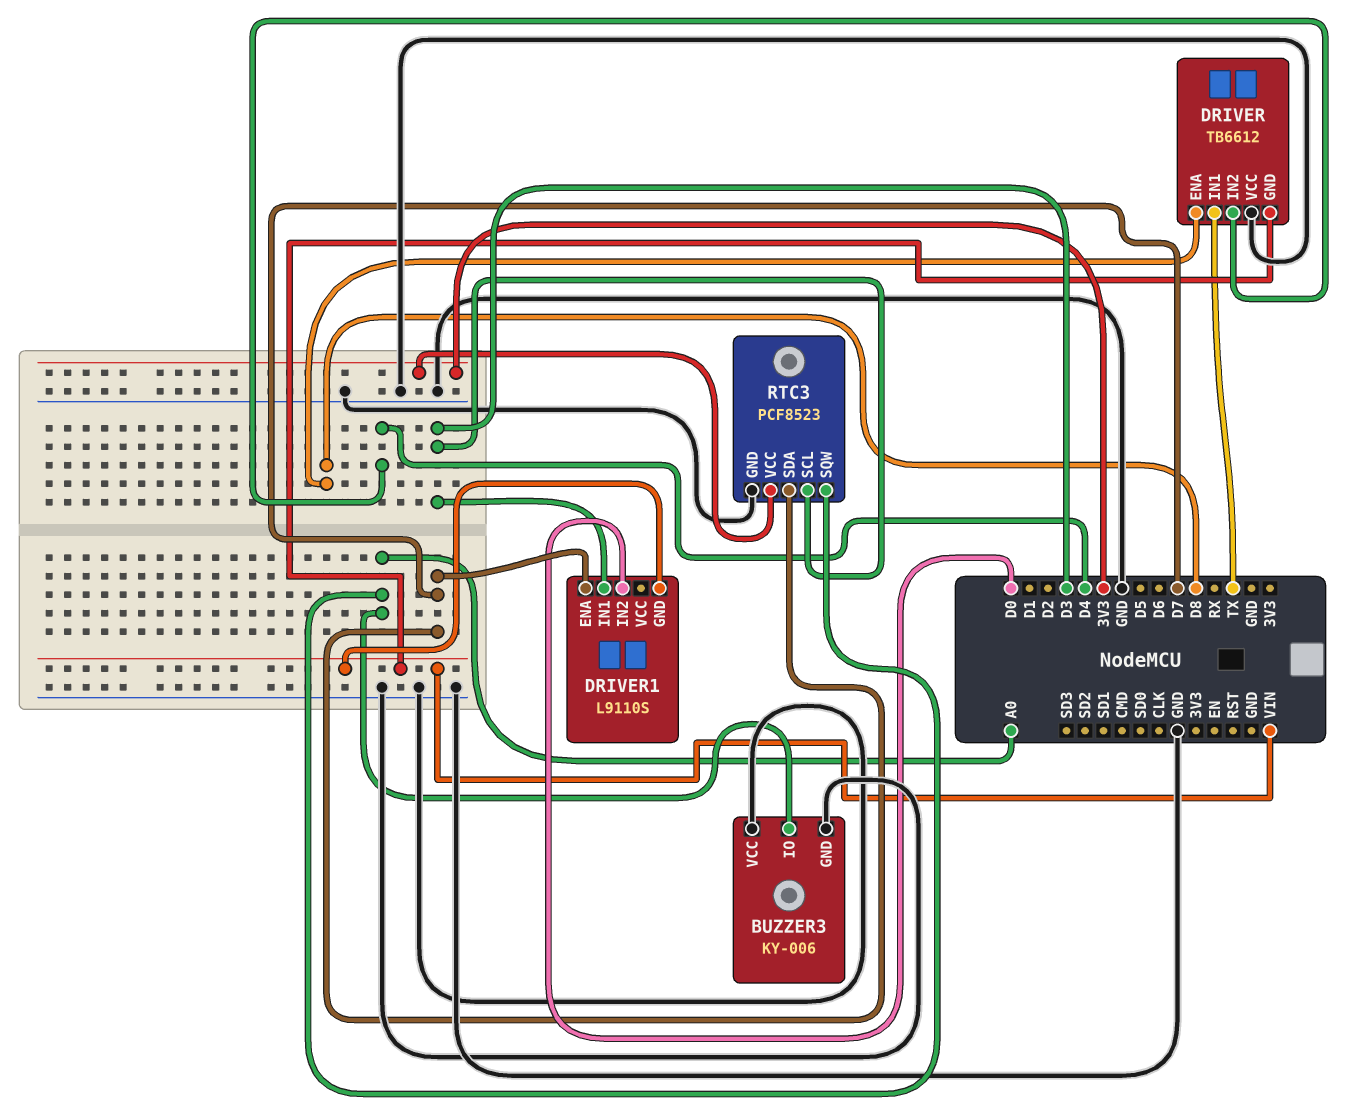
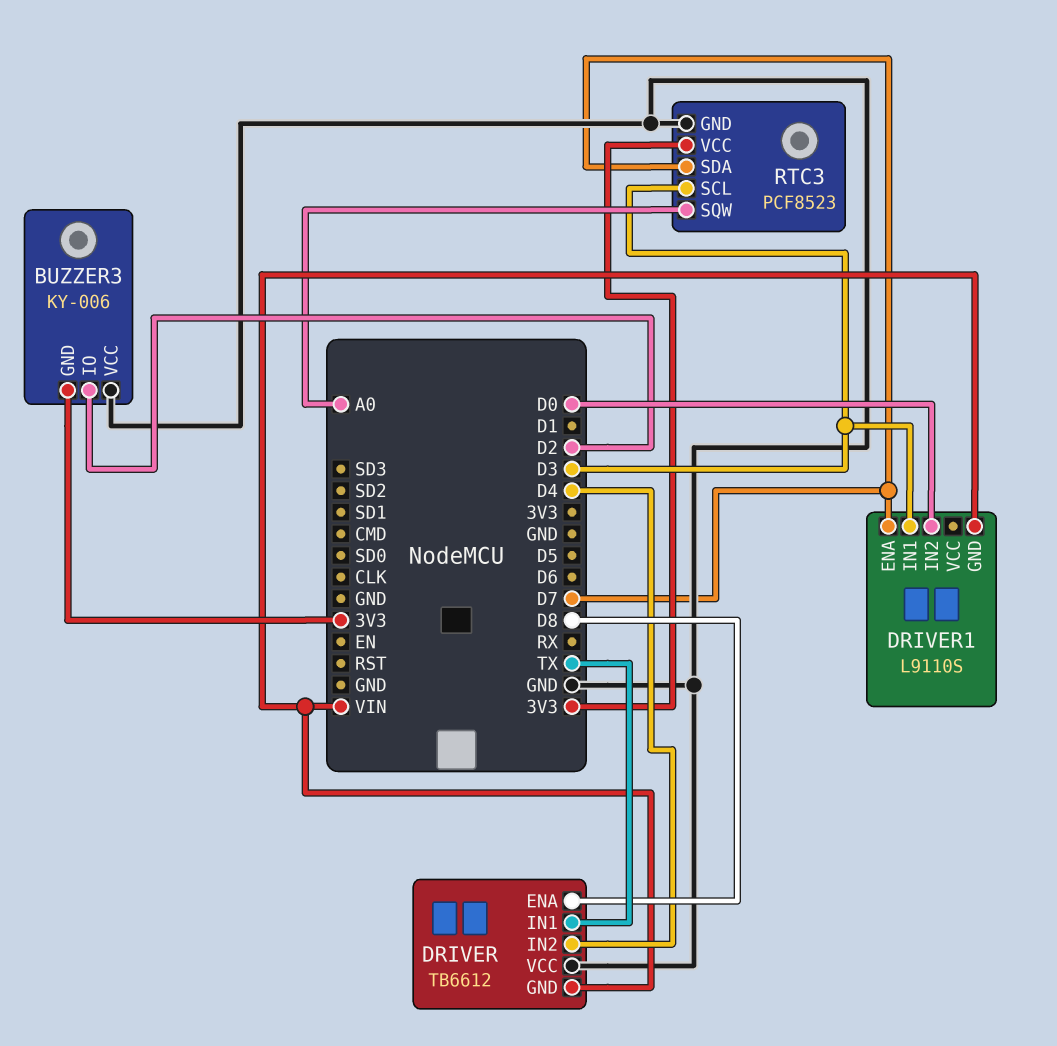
BUZZER3 pin GND: GND -> 3V3
BUZZER3 pin IO: A0 -> D2

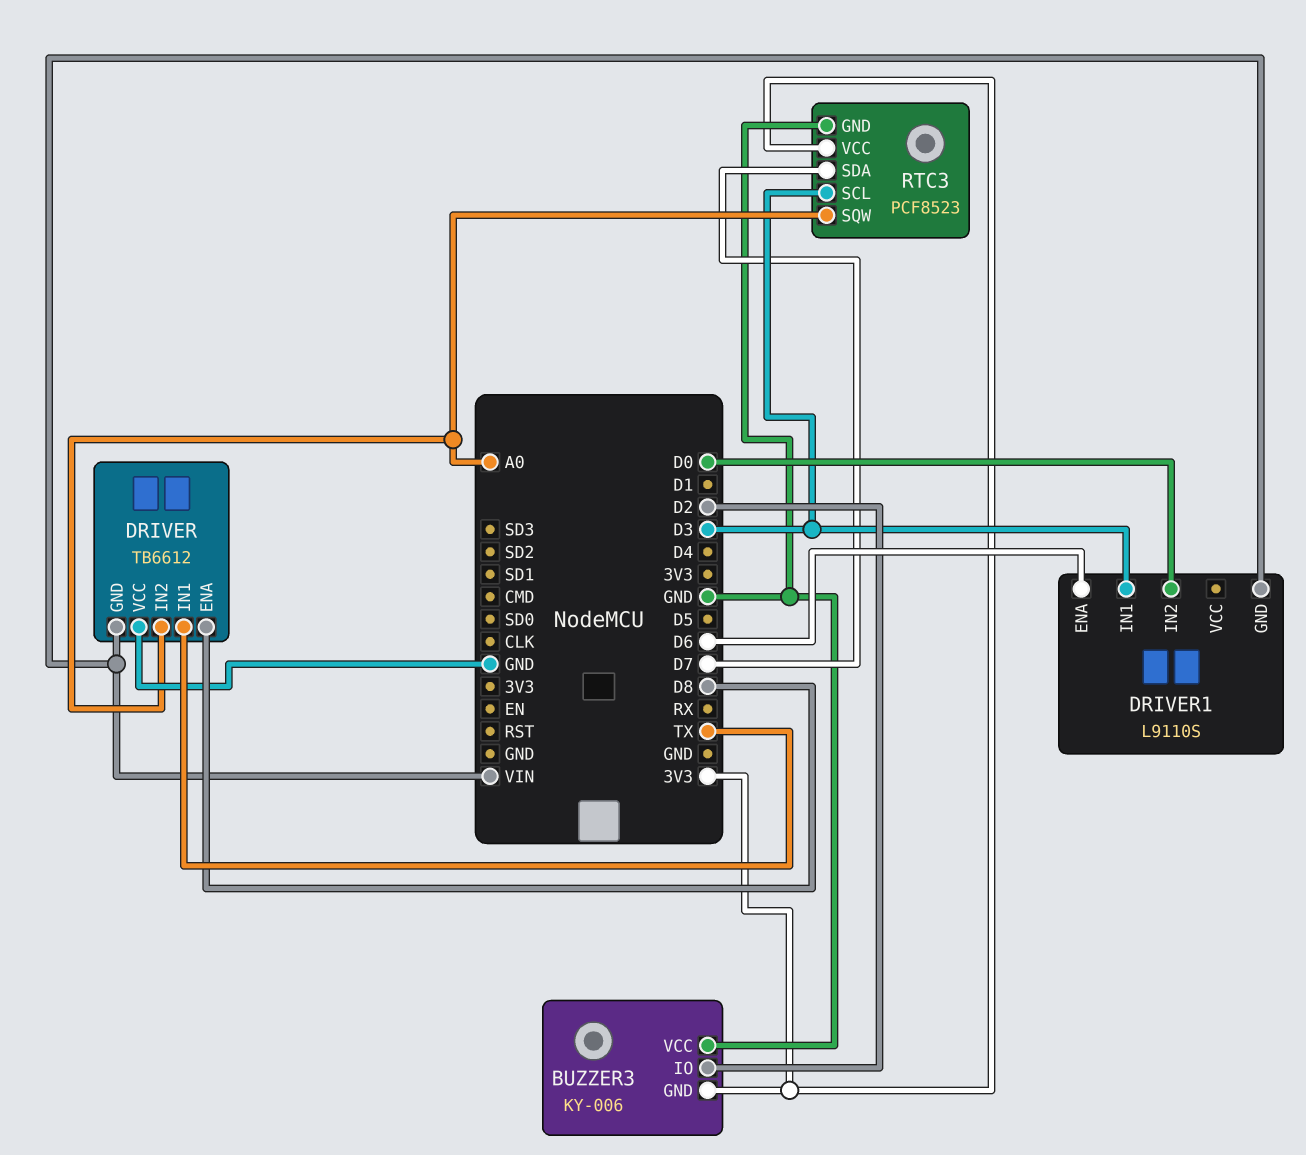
DRIVER pin IN2: D4 -> A0
DRIVER1 pin ENA: D7 -> D6

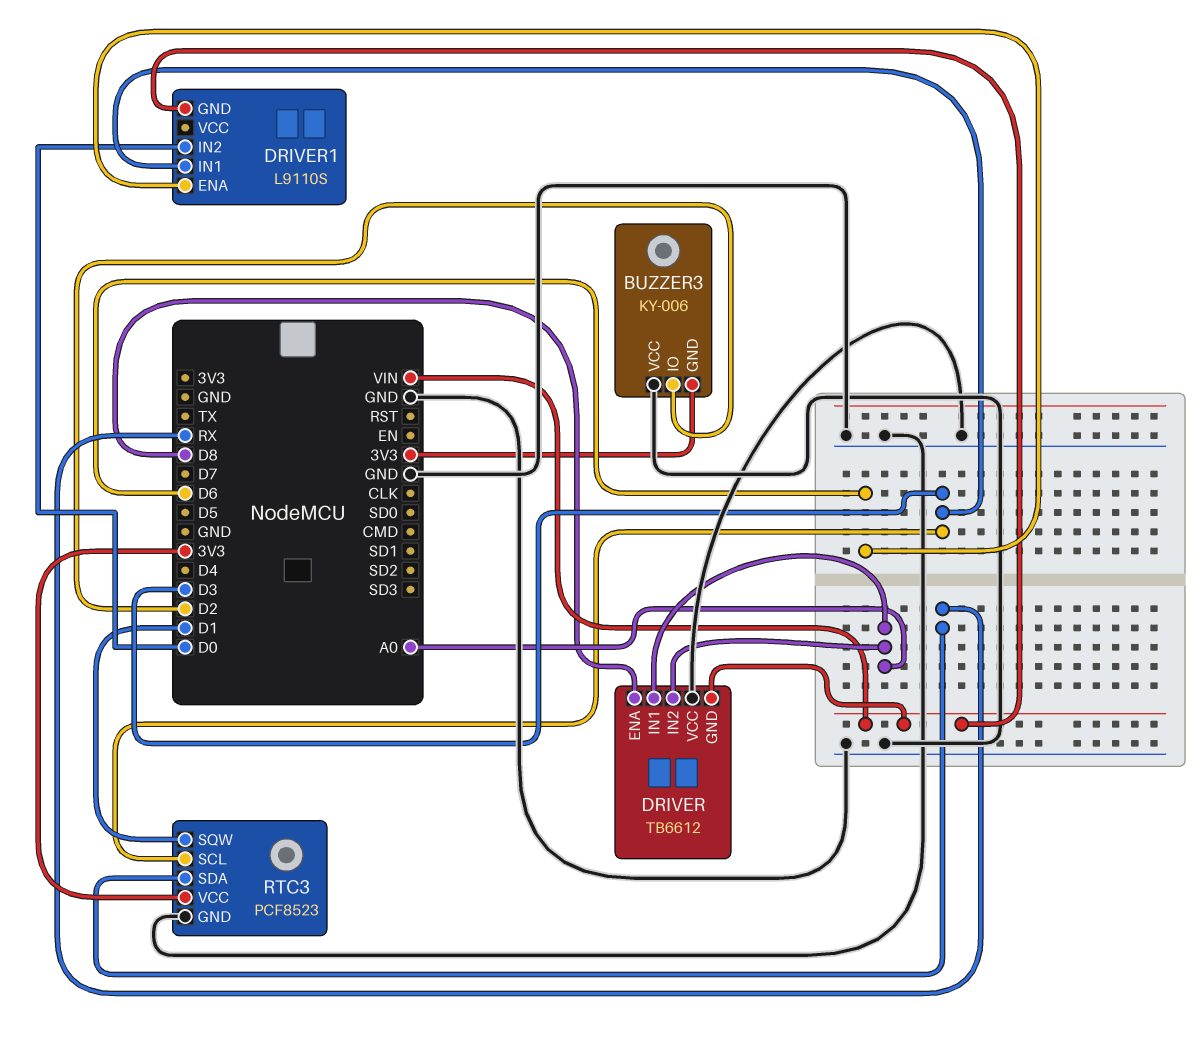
DRIVER pin IN1: TX -> A0
RTC3 pin SDA: D7 -> RX
RTC3 pin SQW: A0 -> D1

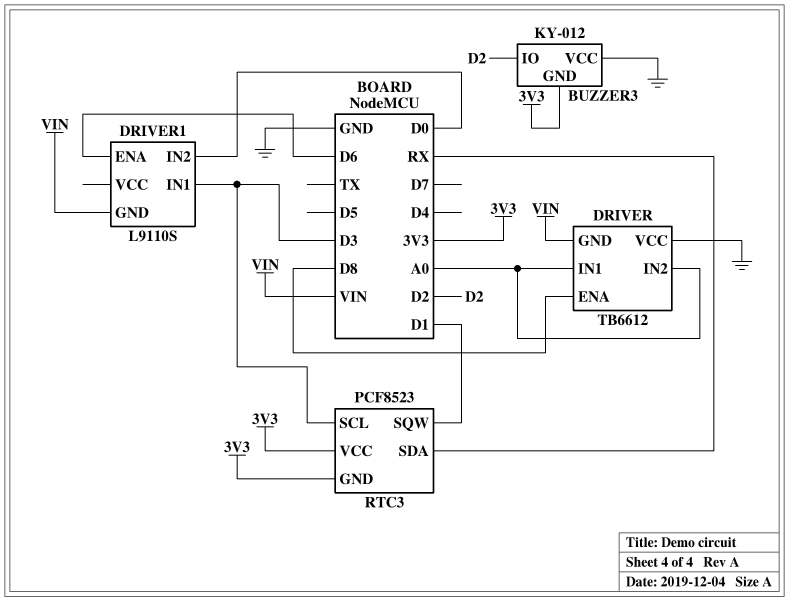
BUZZER3: KY-006 -> KY-012
RTC3 pin GND: GND -> 3V3

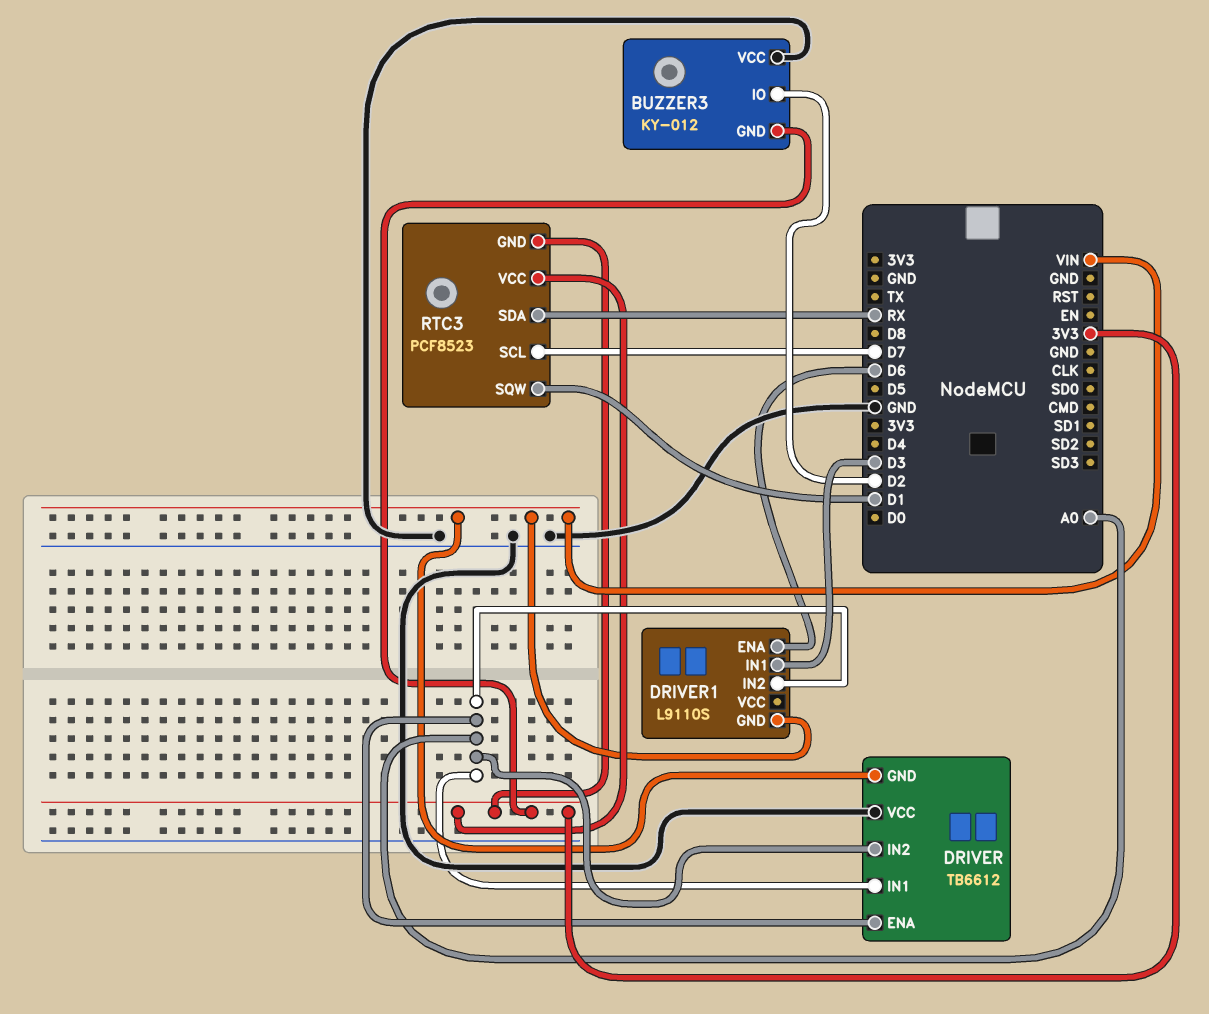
DRIVER pin ENA: D8 -> A0
DRIVER1 pin IN2: D0 -> A0
RTC3 pin SCL: D3 -> D7

